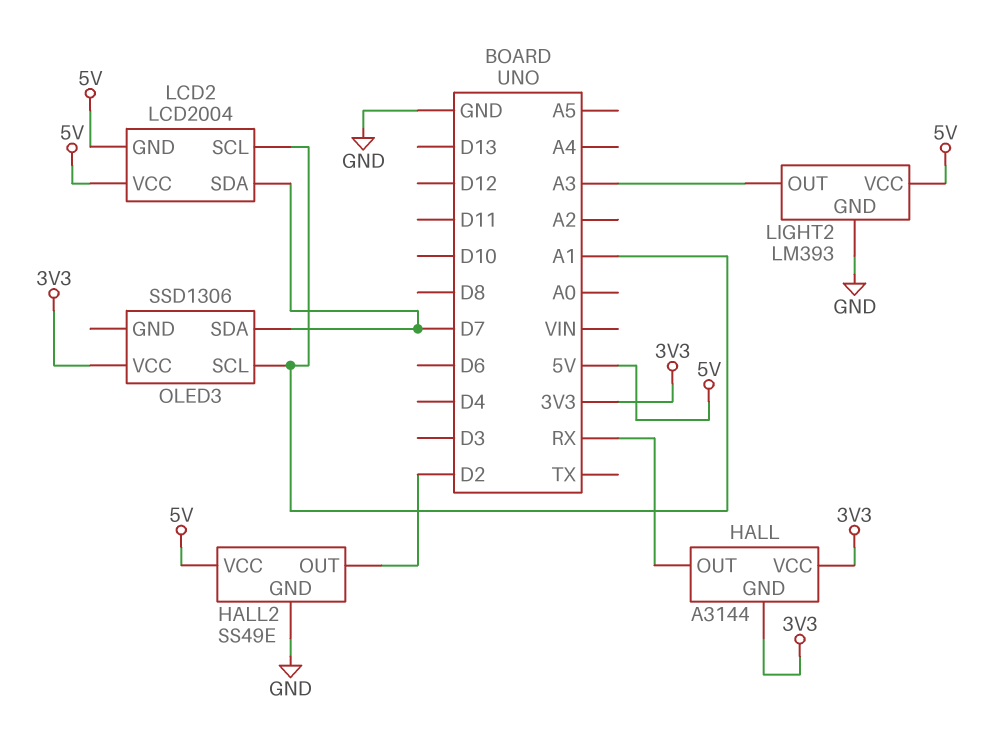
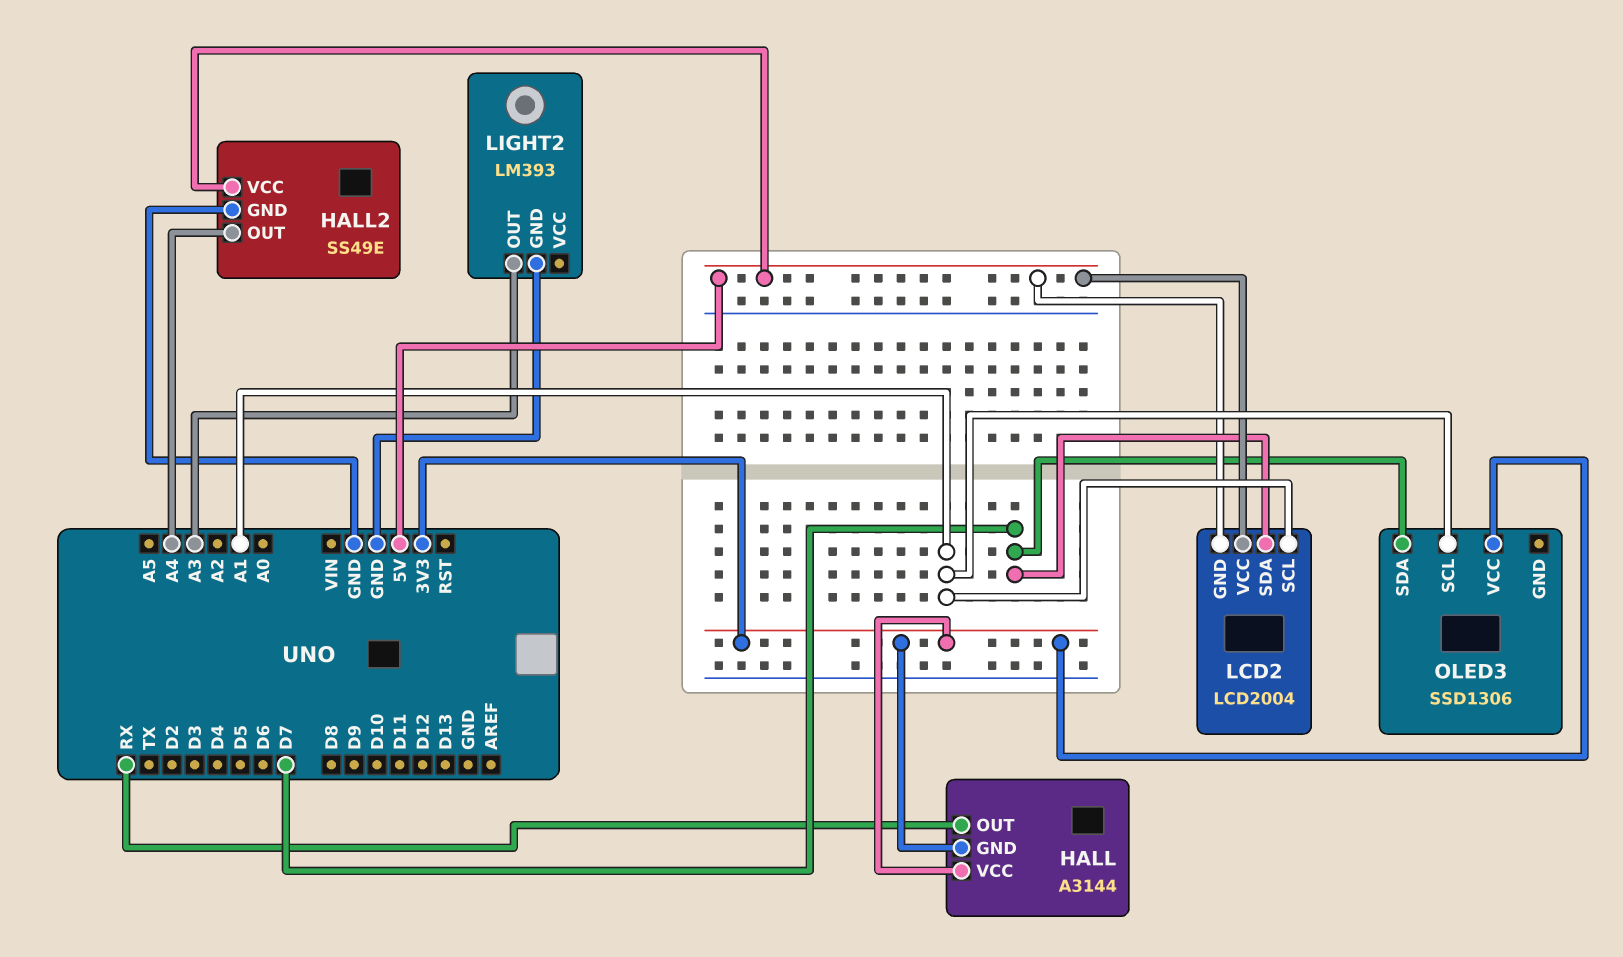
HALL2 pin OUT: D2 -> A4
LIGHT2 pin VCC: 5V -> none

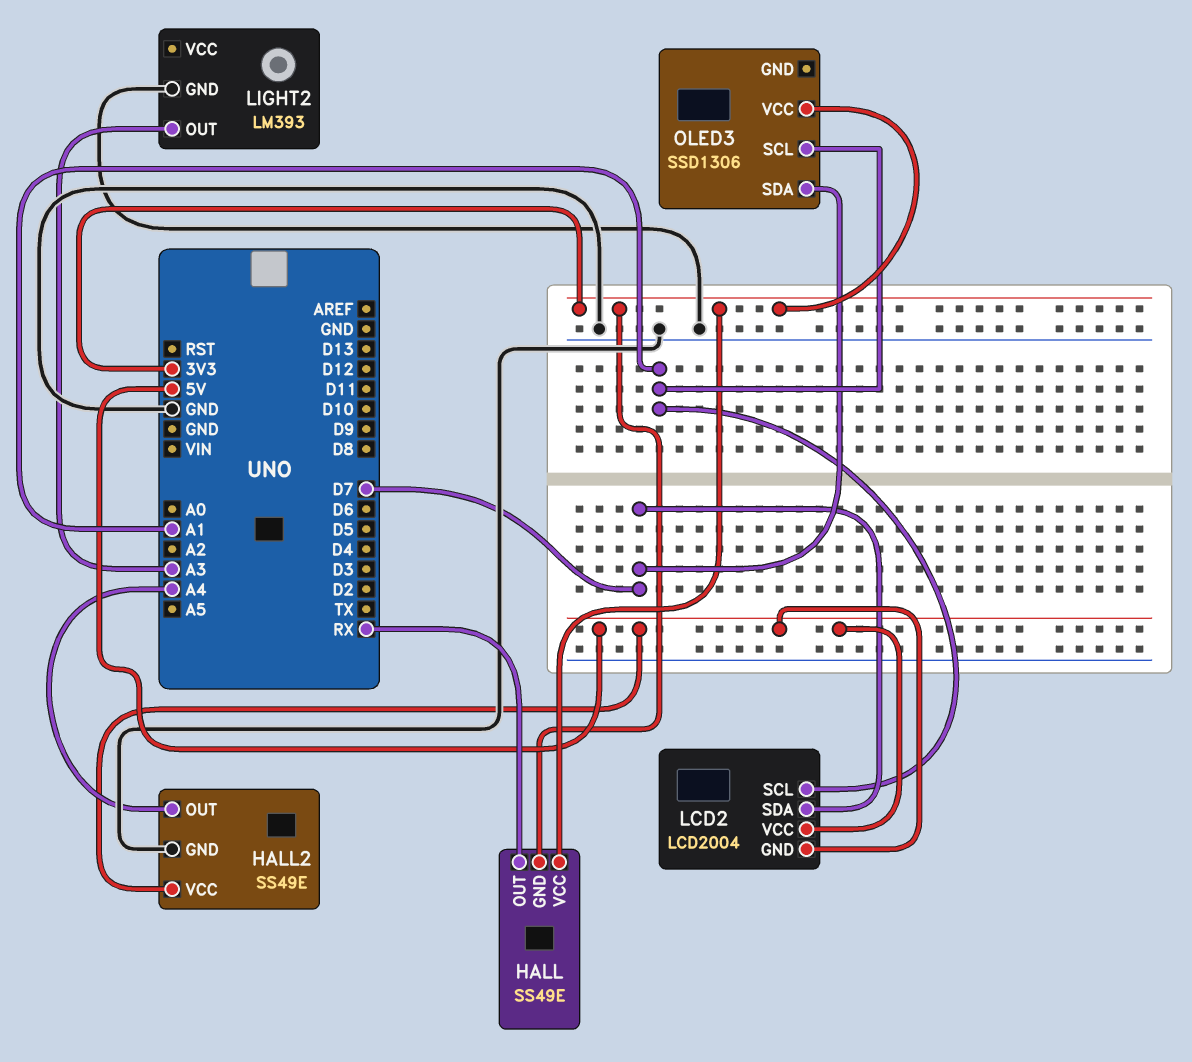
HALL: A3144 -> SS49E

